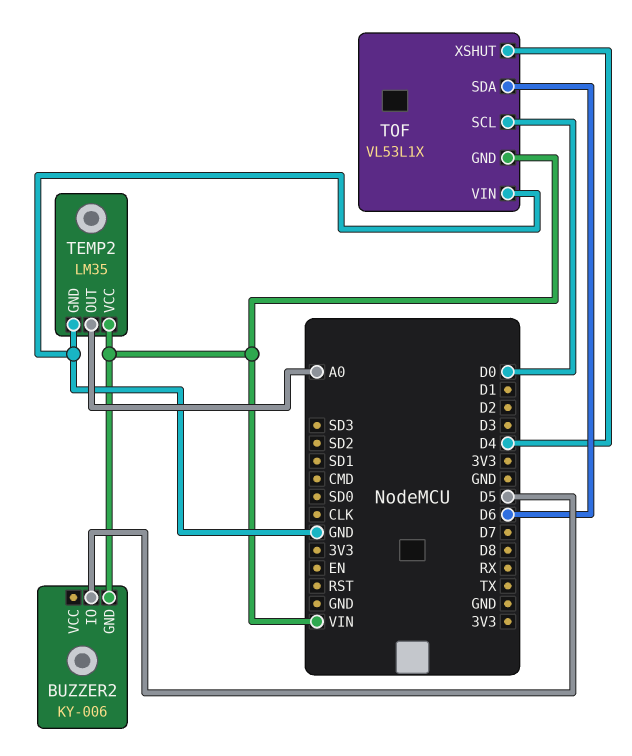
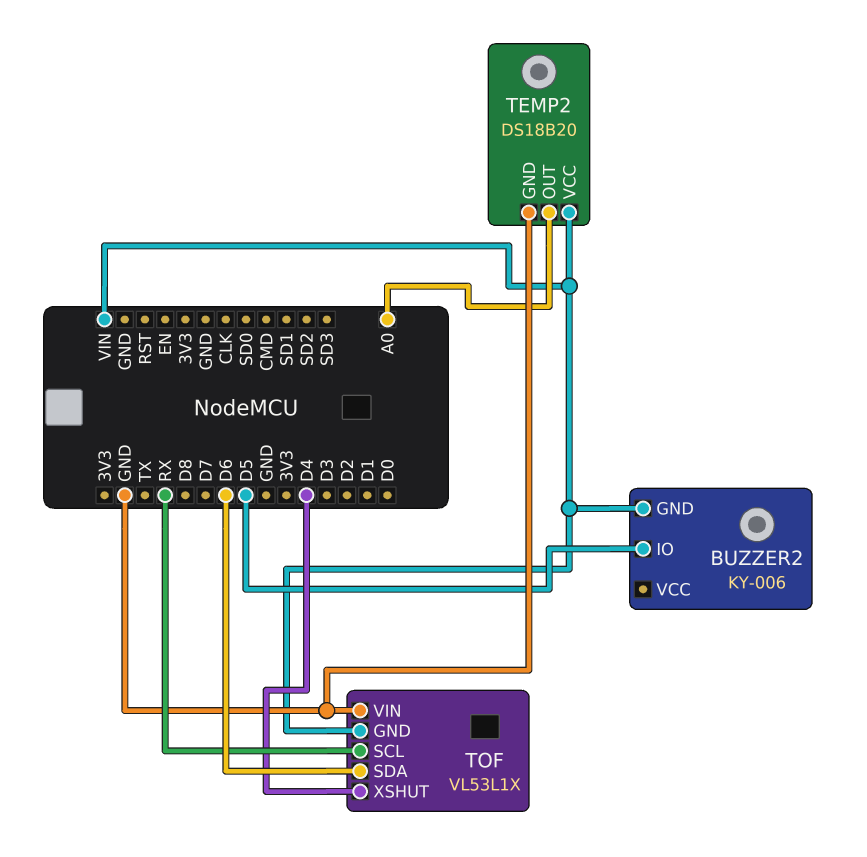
TEMP2: LM35 -> DS18B20
TOF pin SCL: D0 -> RX

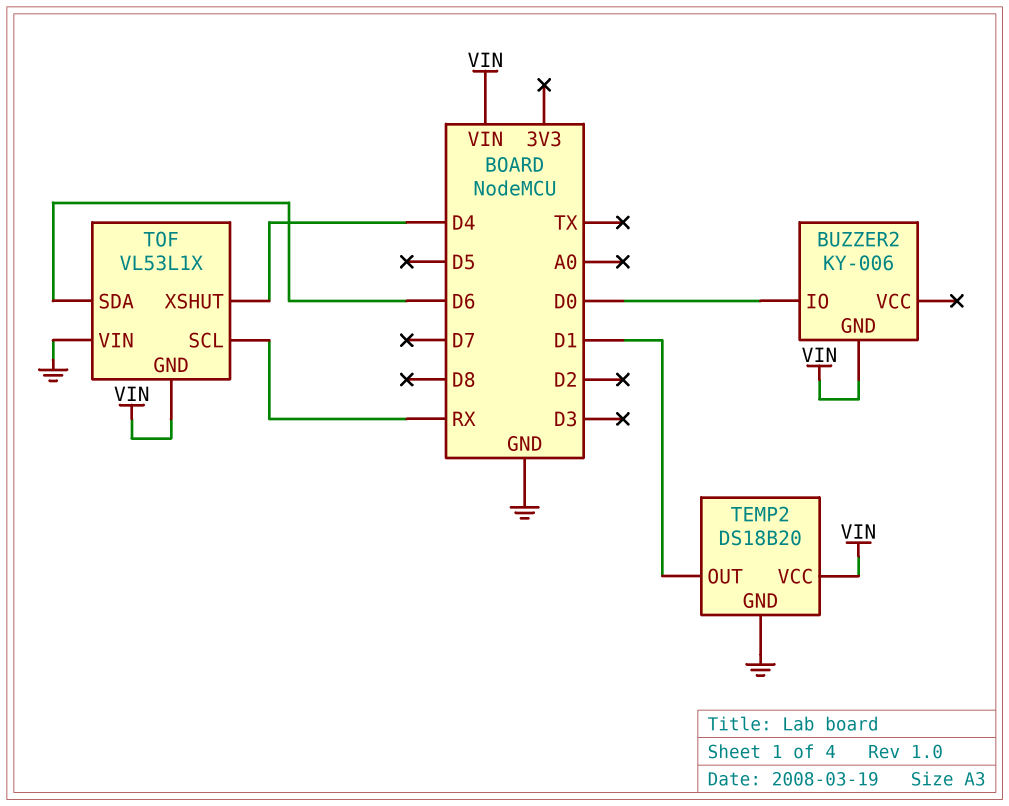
BUZZER2 pin IO: D5 -> D0
TEMP2 pin OUT: A0 -> D1

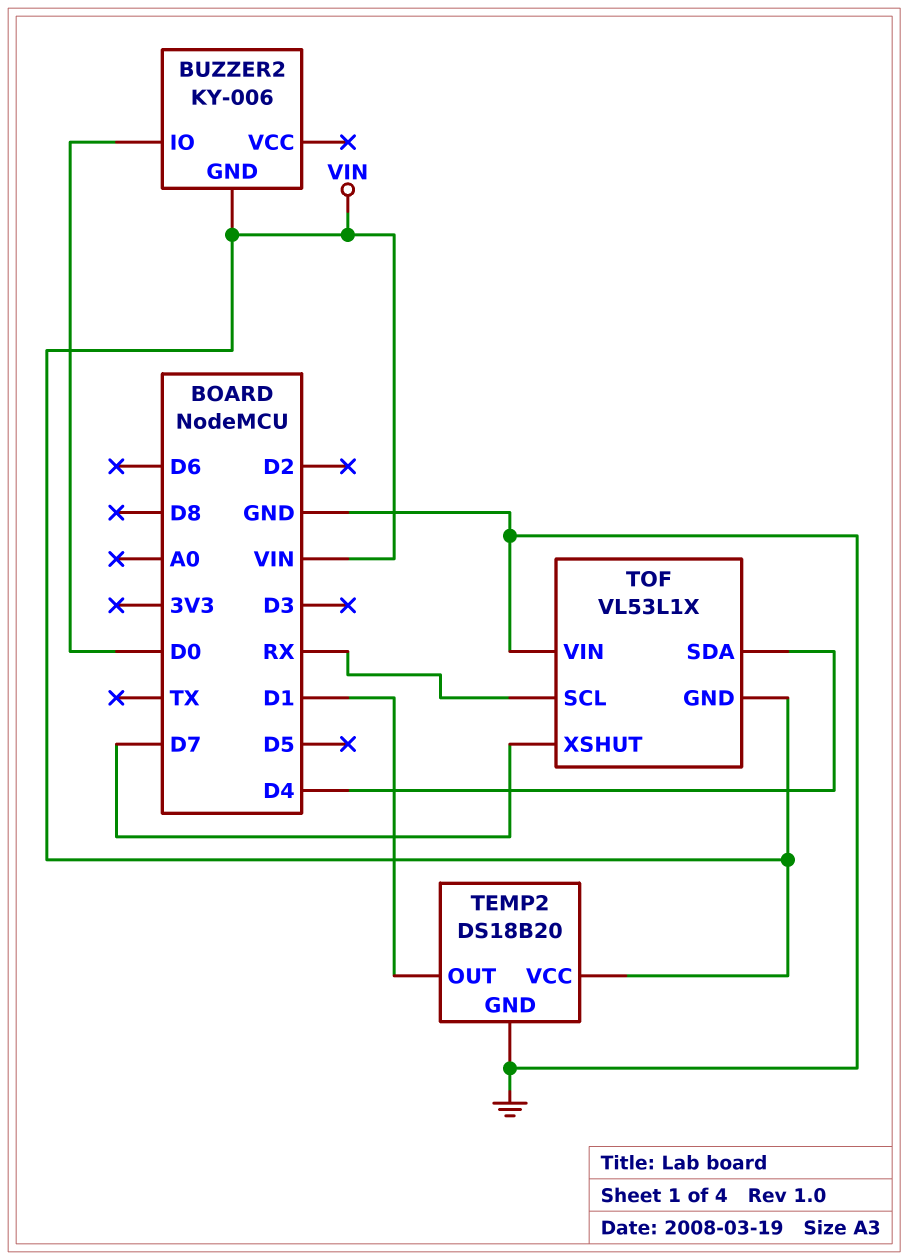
TOF pin SDA: D6 -> D4
TOF pin XSHUT: D4 -> D7

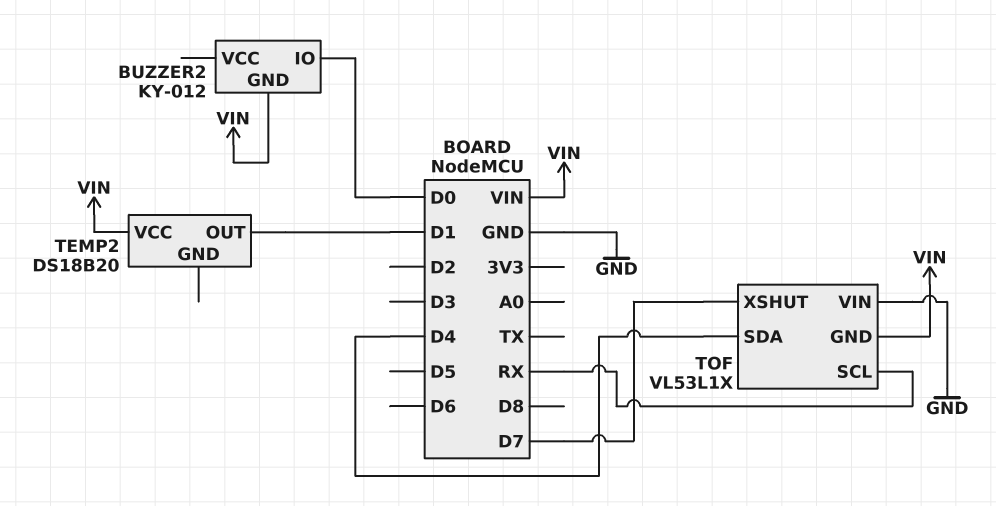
BUZZER2: KY-006 -> KY-012
TEMP2 pin GND: GND -> none

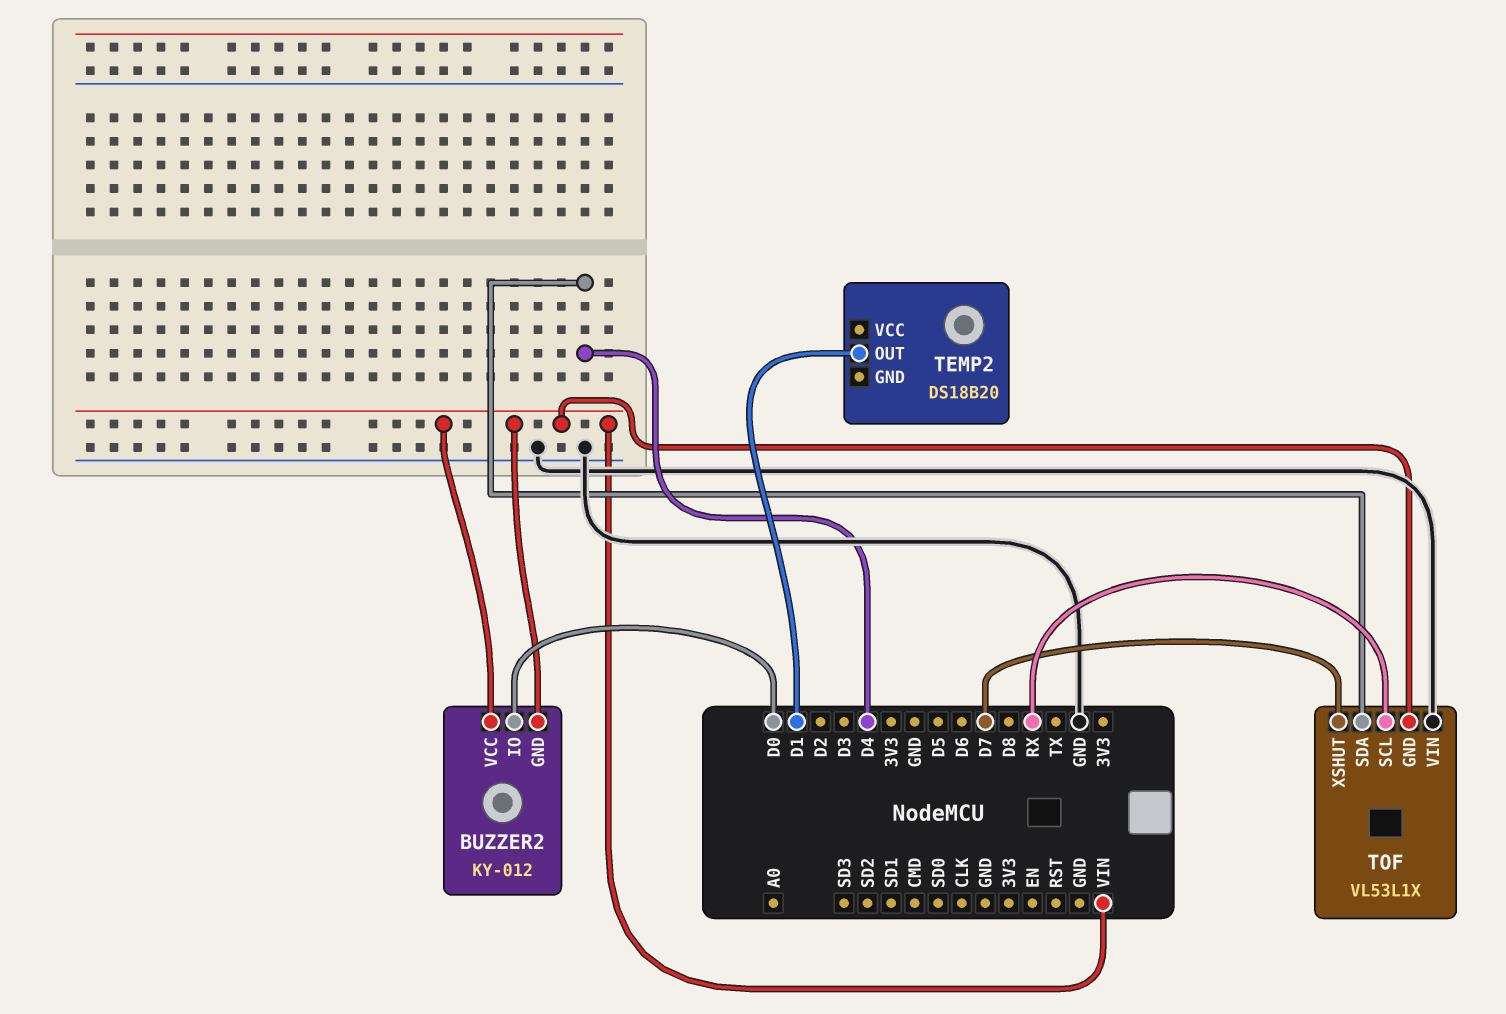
BUZZER2 pin VCC: none -> VIN
TEMP2 pin VCC: VIN -> none

